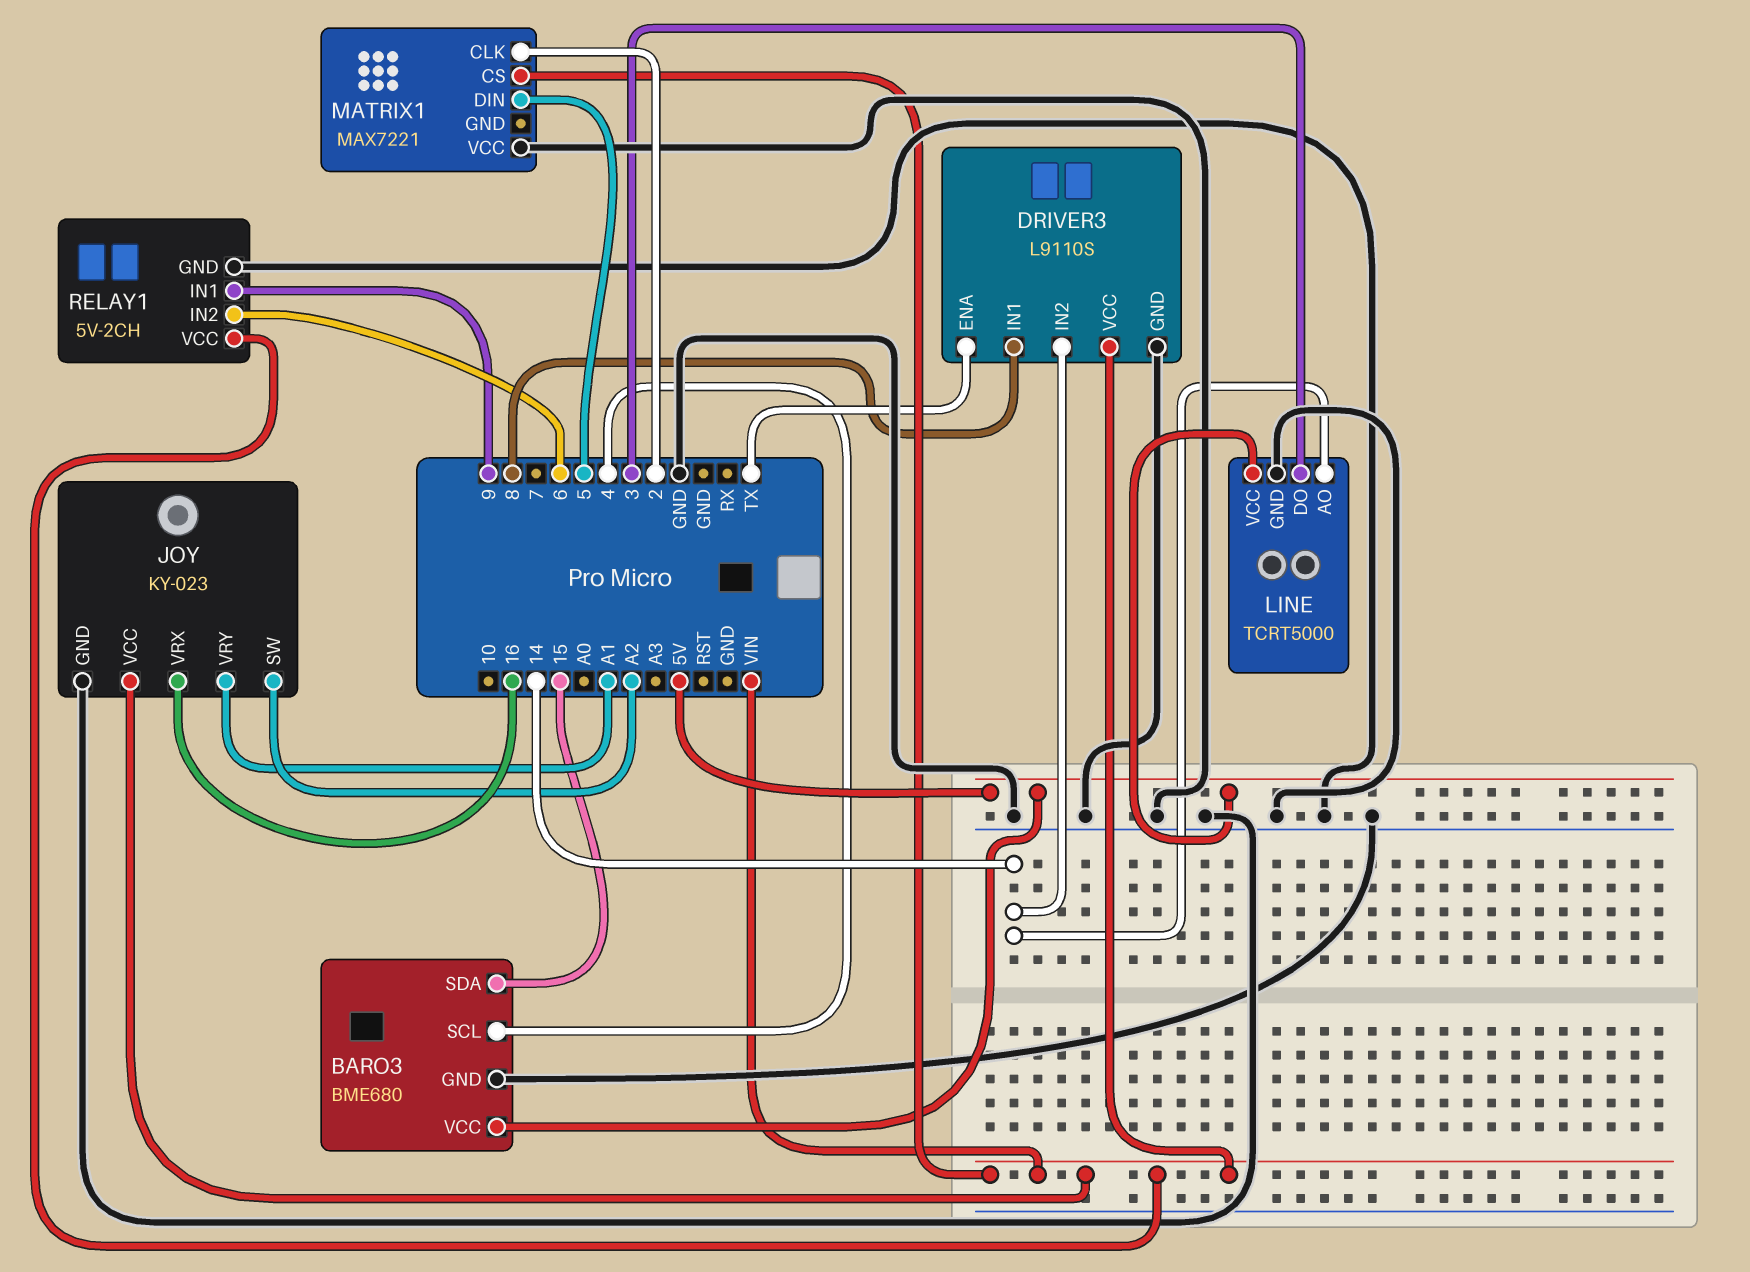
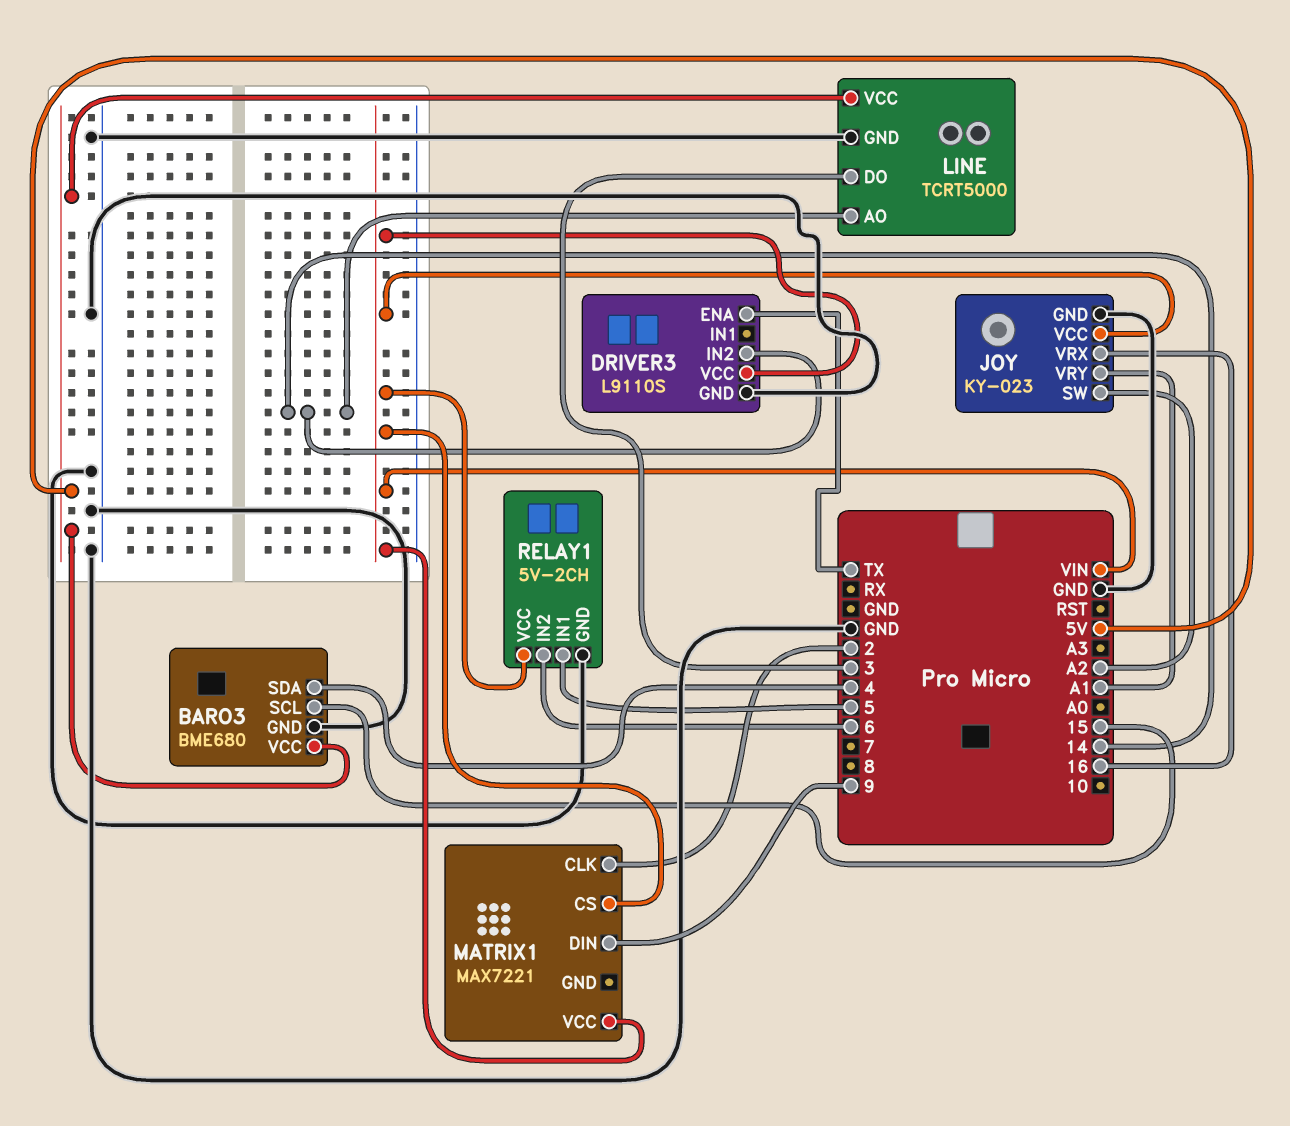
BARO3 pin SCL: 4 -> 15
BARO3 pin SDA: 15 -> 4
DRIVER3 pin IN1: 8 -> none
MATRIX1 pin DIN: 5 -> 9
MATRIX1 pin VCC: GND -> VIN
RELAY1 pin IN1: 9 -> 5

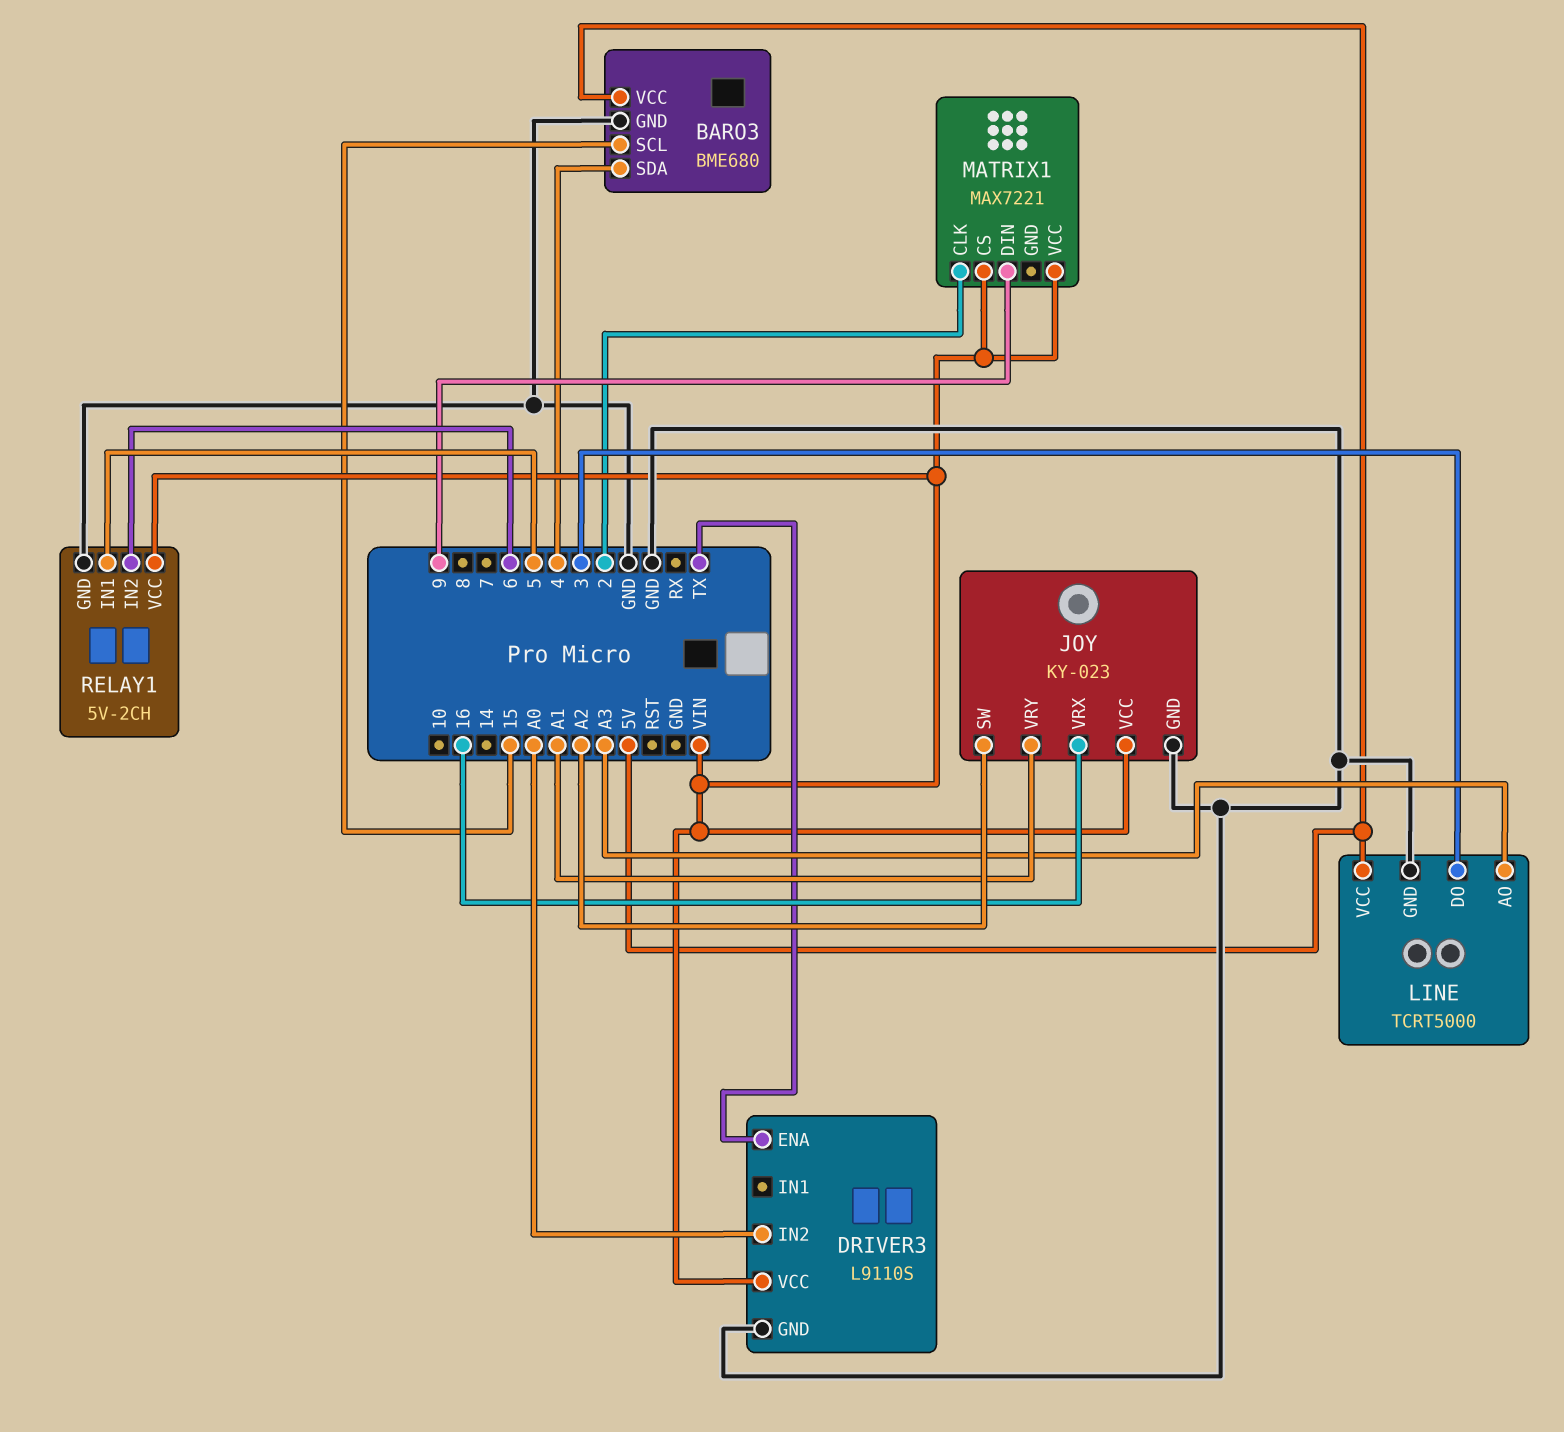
DRIVER3 pin IN2: 14 -> A0
LINE pin AO: 14 -> A3

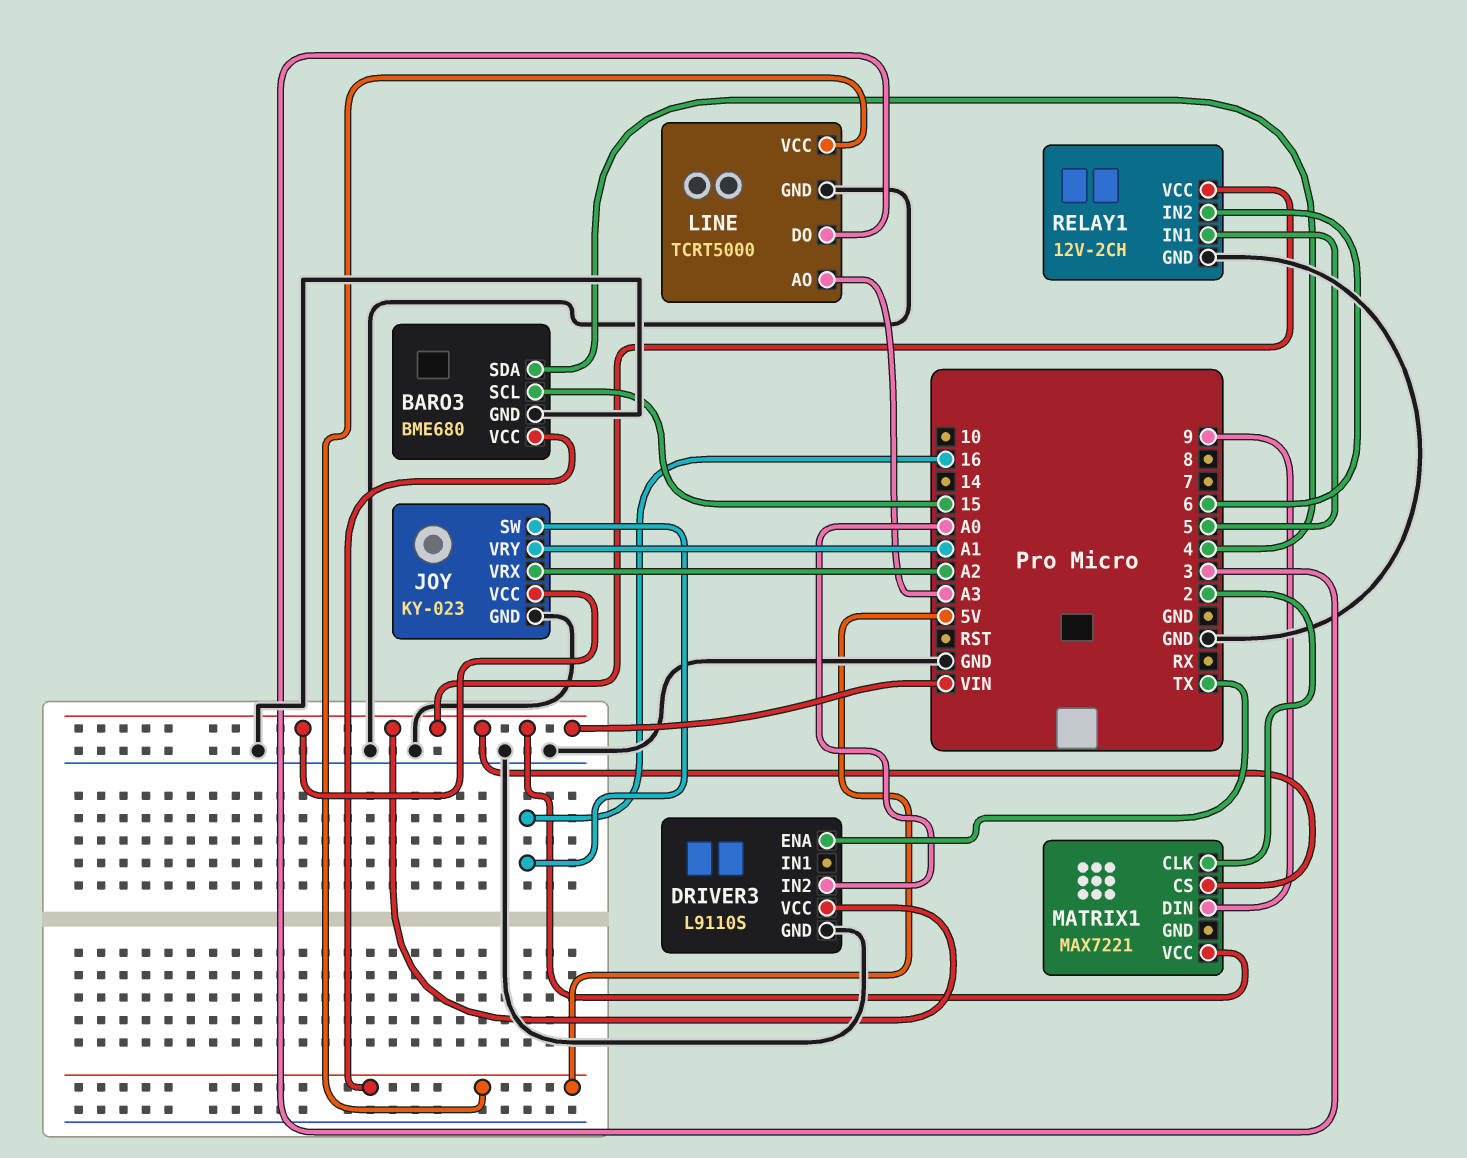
JOY pin SW: A2 -> 16
JOY pin VRX: 16 -> A2
RELAY1: 5V-2CH -> 12V-2CH

